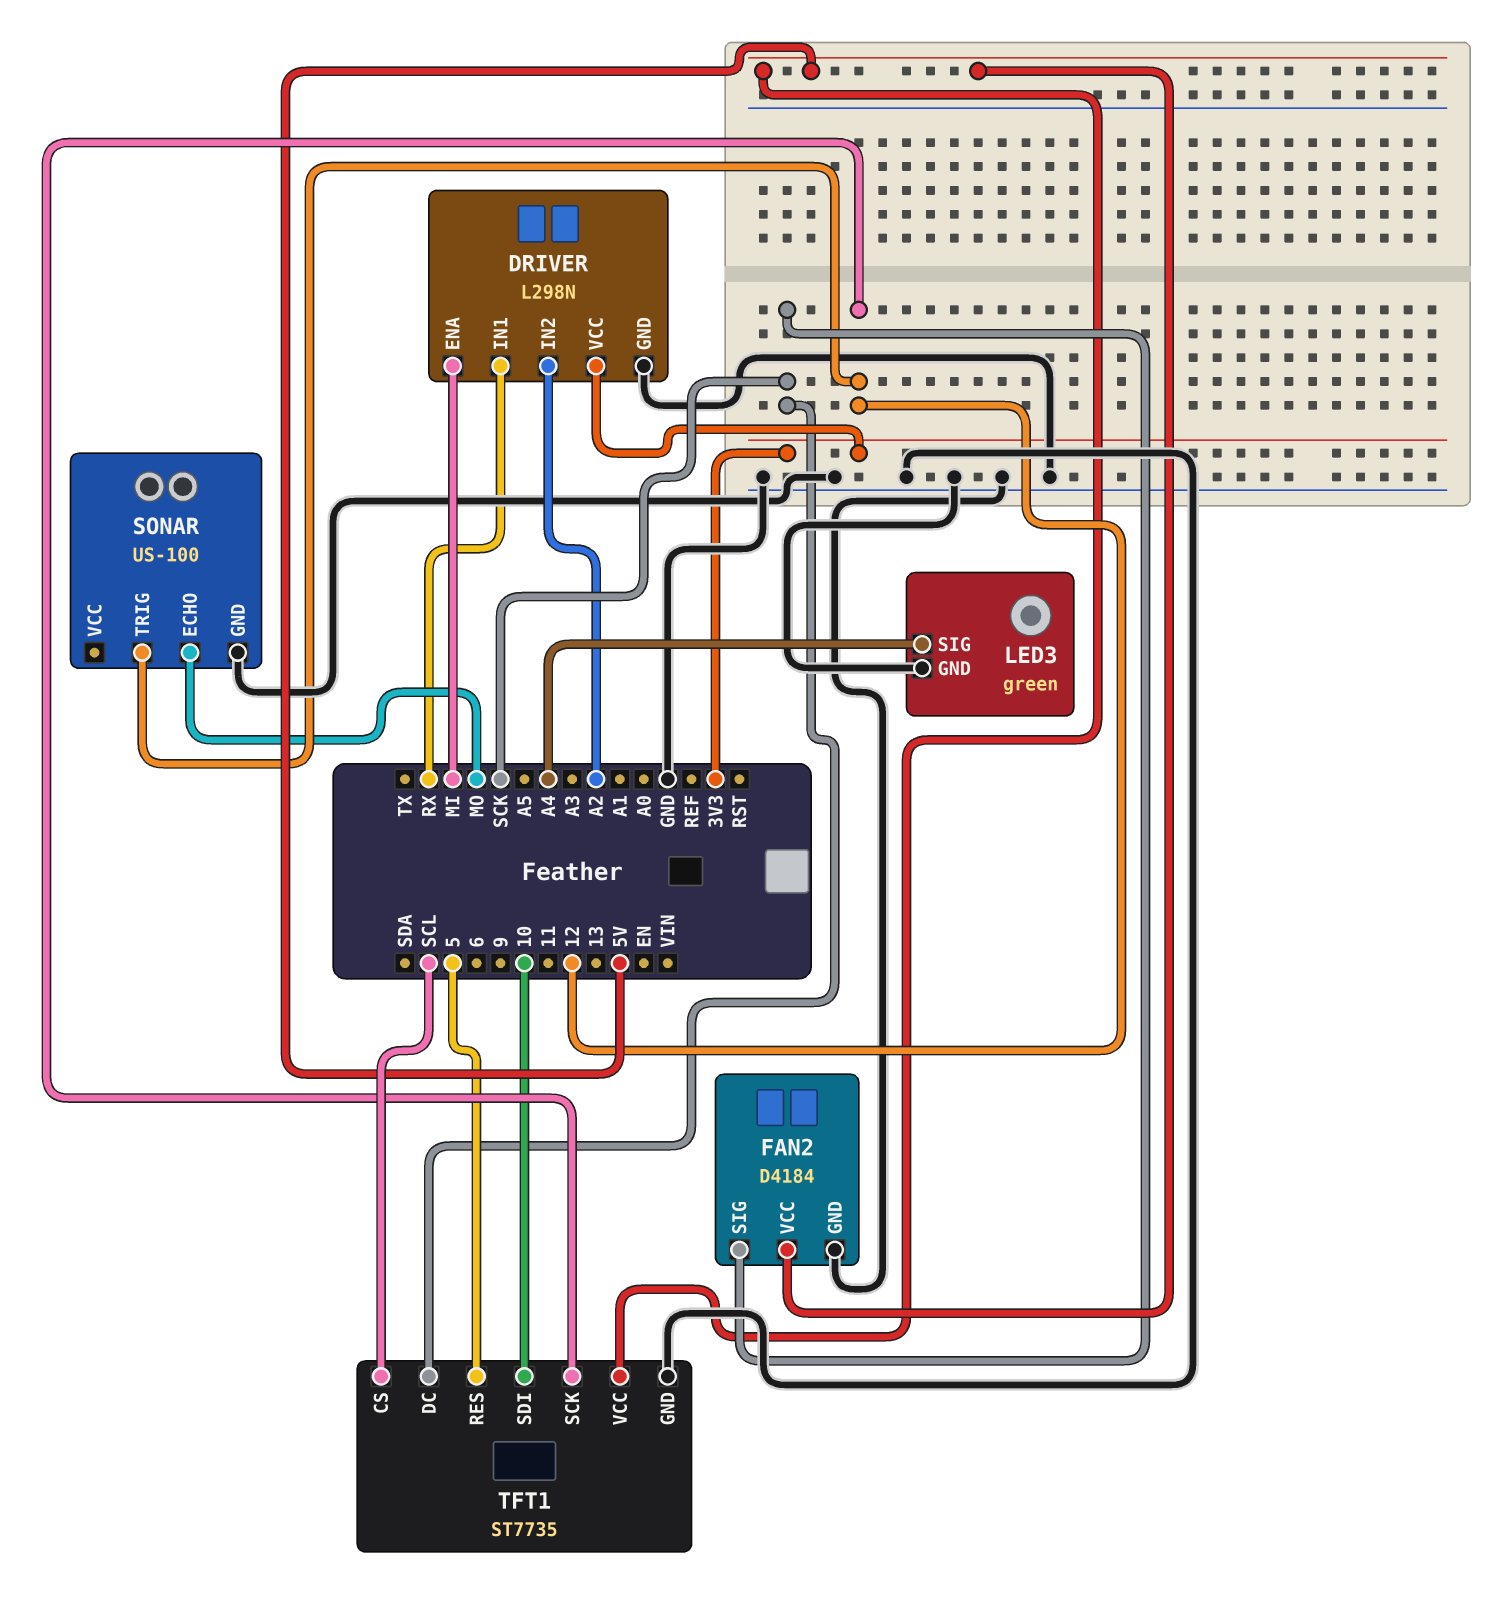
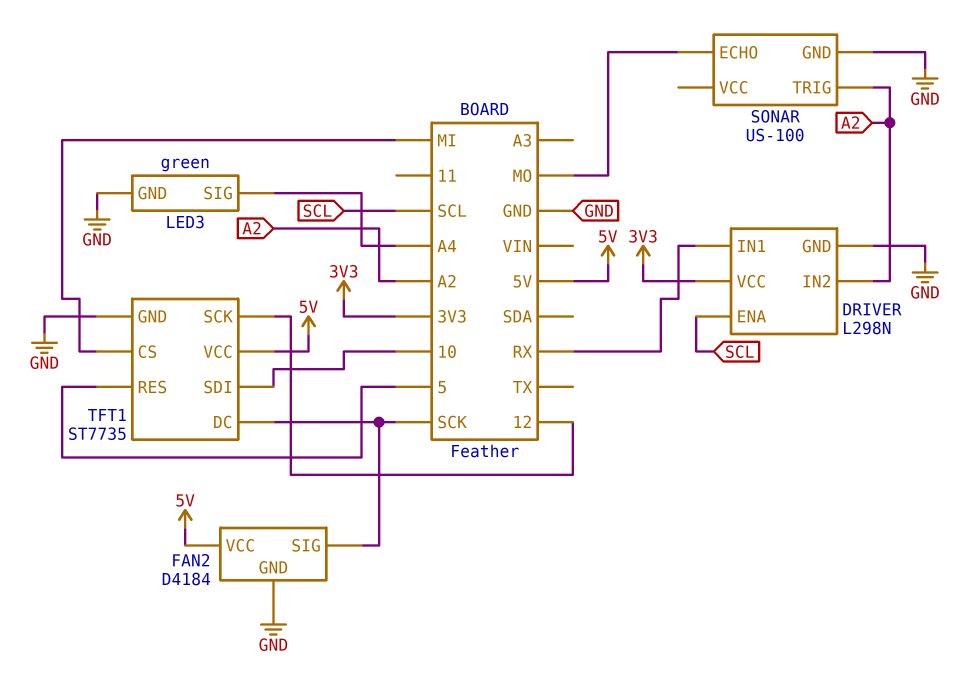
DRIVER pin ENA: MI -> SCL
SONAR pin TRIG: 12 -> A2
TFT1 pin CS: SCL -> MI

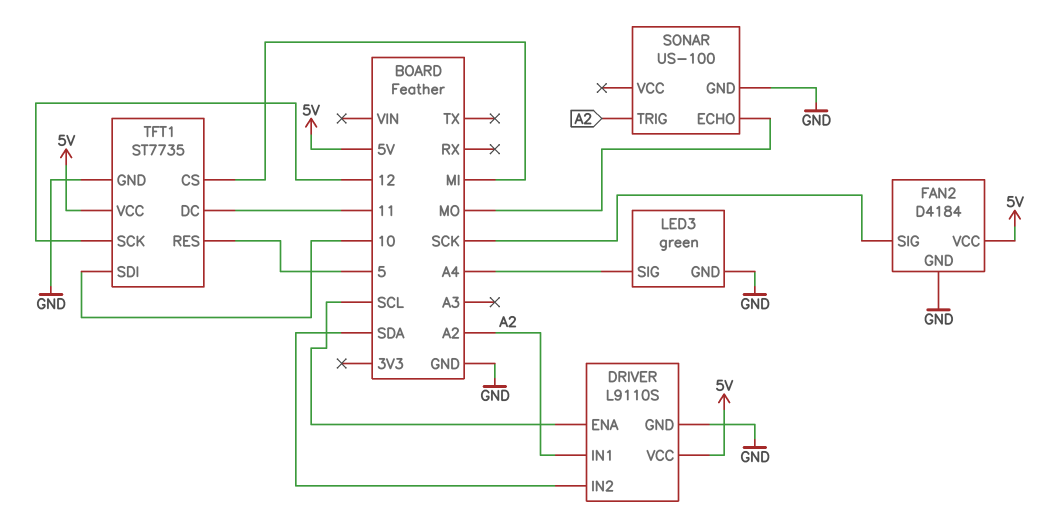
DRIVER: L298N -> L9110S
DRIVER pin IN1: RX -> A2
DRIVER pin IN2: A2 -> SDA
DRIVER pin VCC: 3V3 -> 5V
TFT1 pin DC: SCK -> 11

